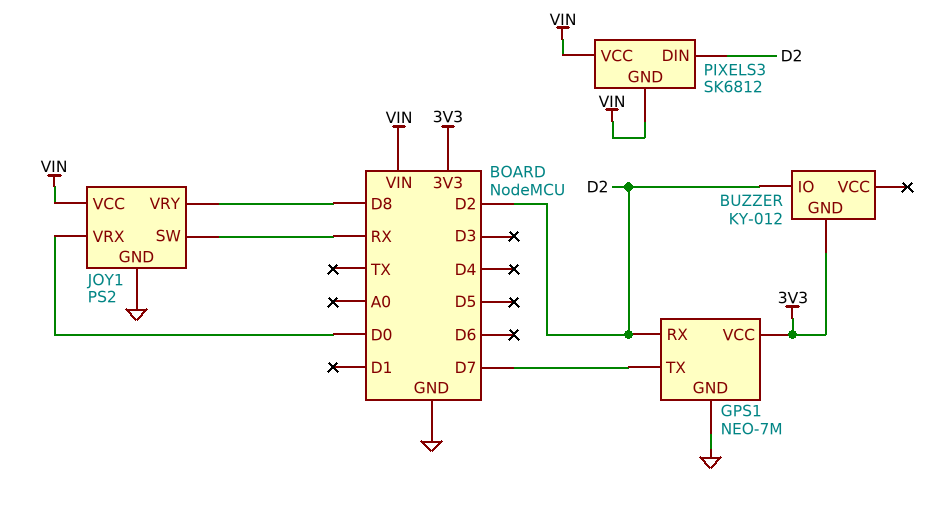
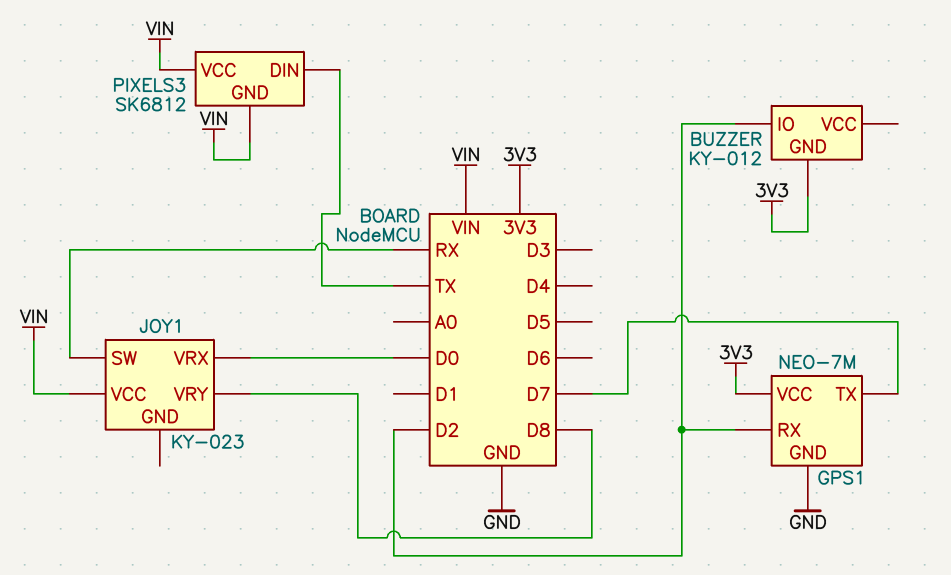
JOY1: PS2 -> KY-023
JOY1 pin GND: GND -> none
PIXELS3 pin DIN: D2 -> TX

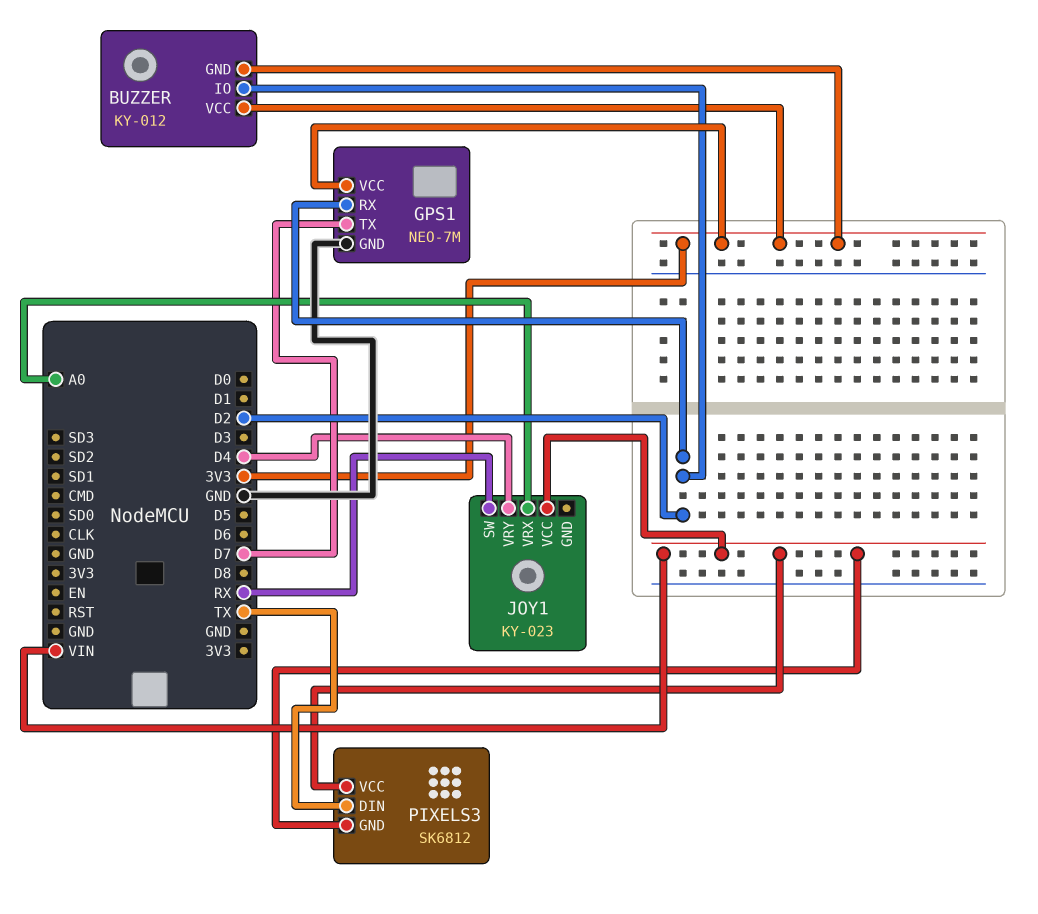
BUZZER pin VCC: none -> 3V3
JOY1 pin VRX: D0 -> A0
JOY1 pin VRY: D8 -> D4

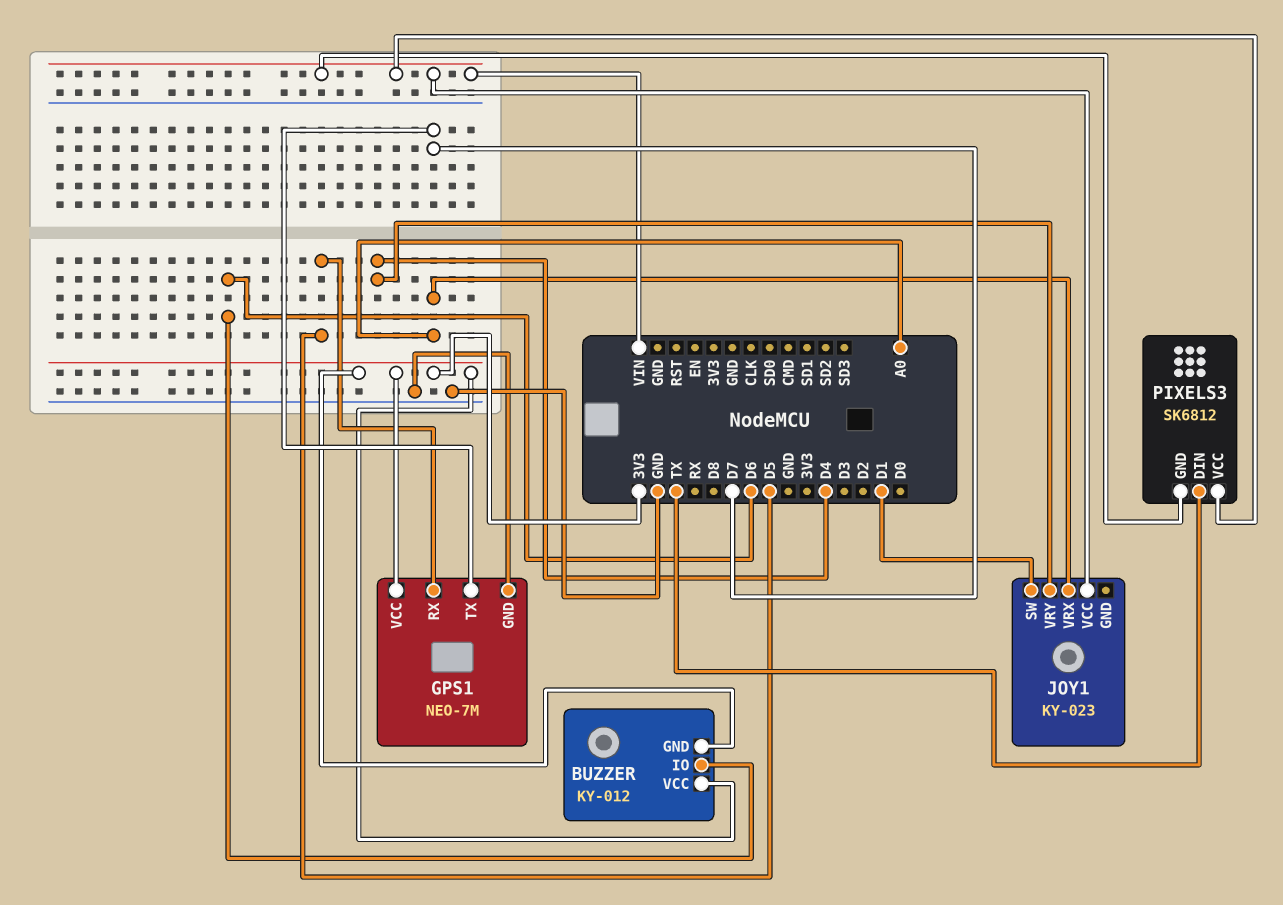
BUZZER pin IO: D2 -> D6
GPS1 pin RX: D2 -> D5
JOY1 pin SW: RX -> D1

